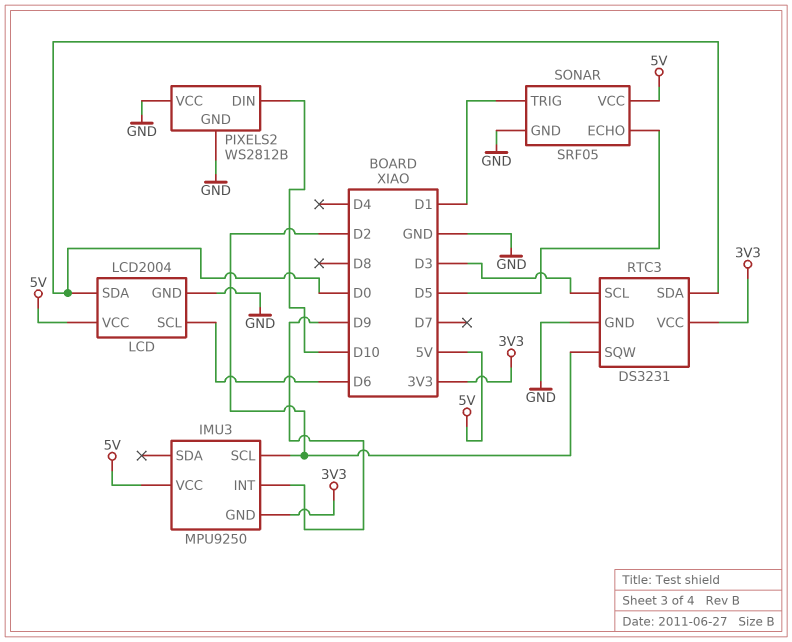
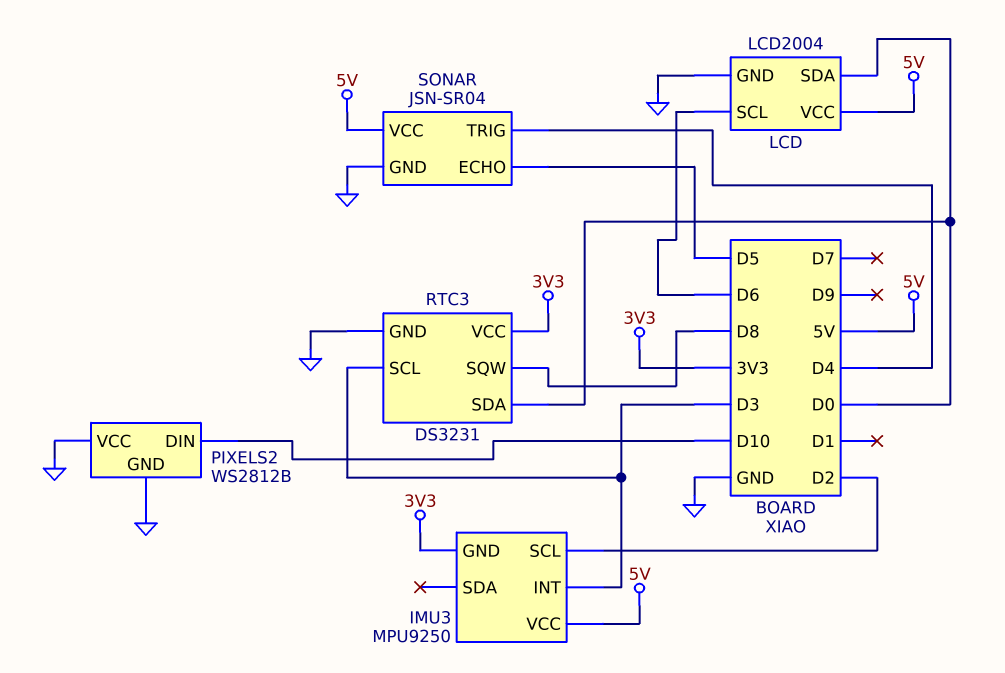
IMU3 pin INT: D9 -> D3
RTC3 pin SQW: D2 -> D8
SONAR: SRF05 -> JSN-SR04
SONAR pin TRIG: D1 -> D4

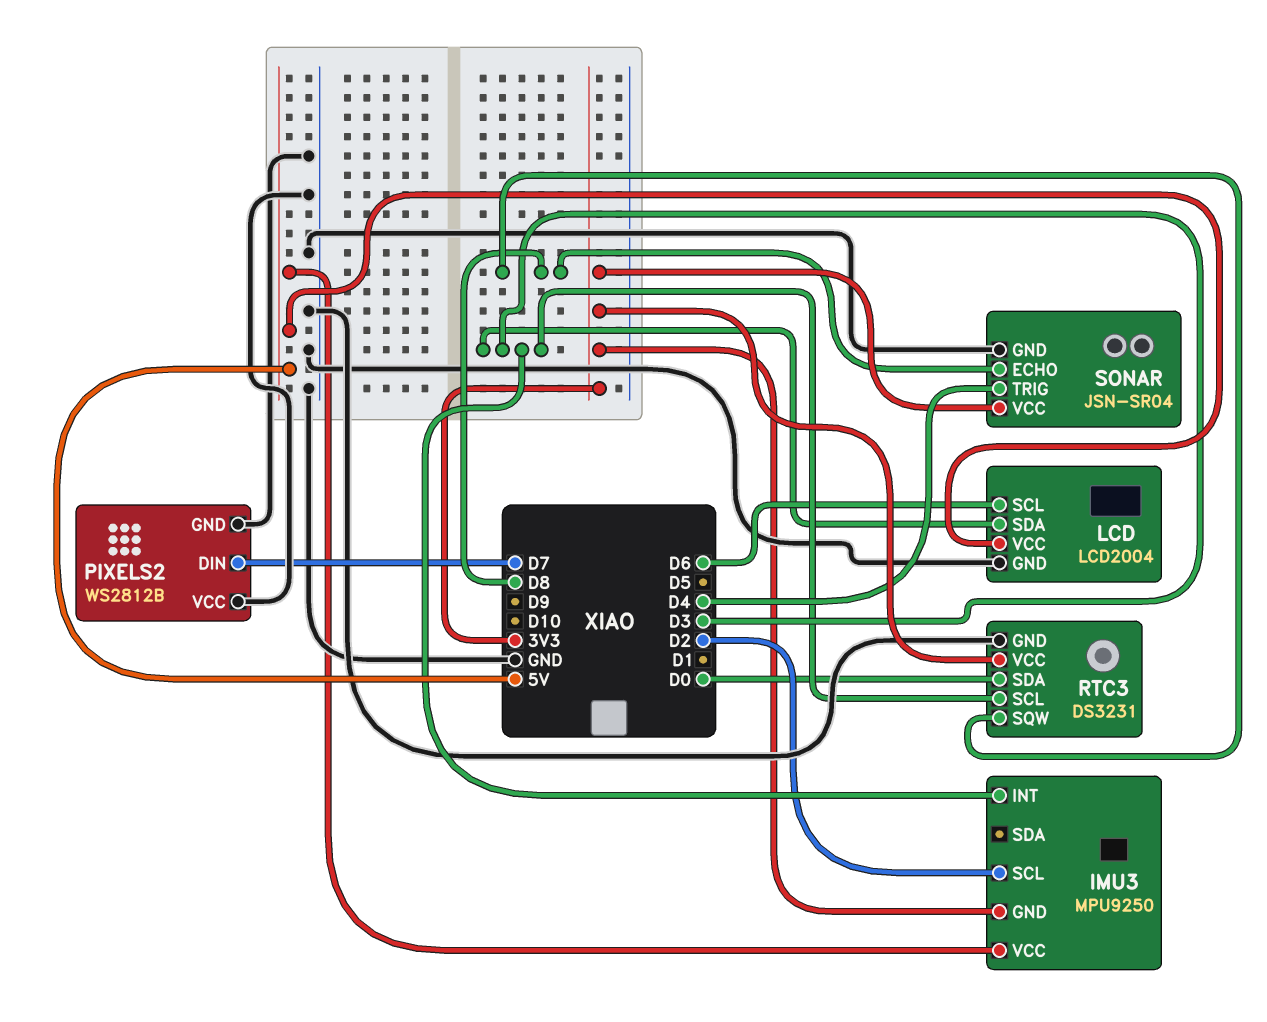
LCD pin SDA: D0 -> D3
PIXELS2 pin DIN: D10 -> D7
SONAR pin ECHO: D5 -> D8
SONAR pin VCC: 5V -> 3V3

